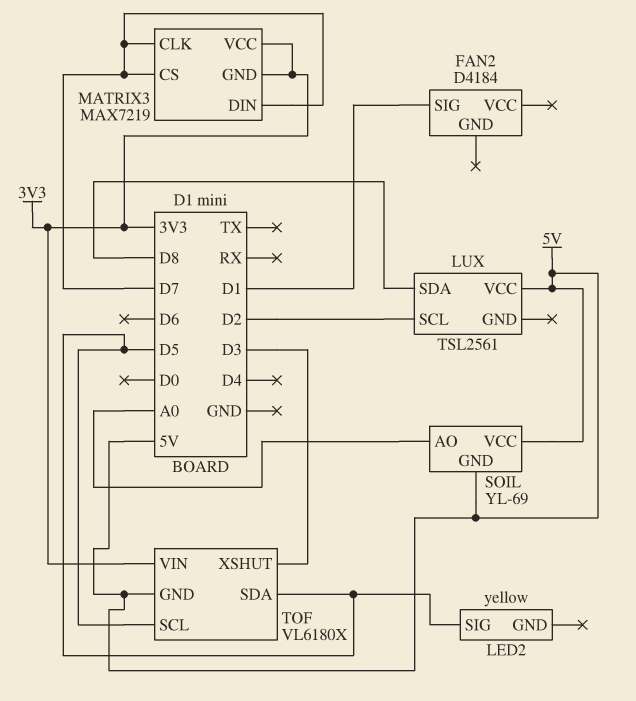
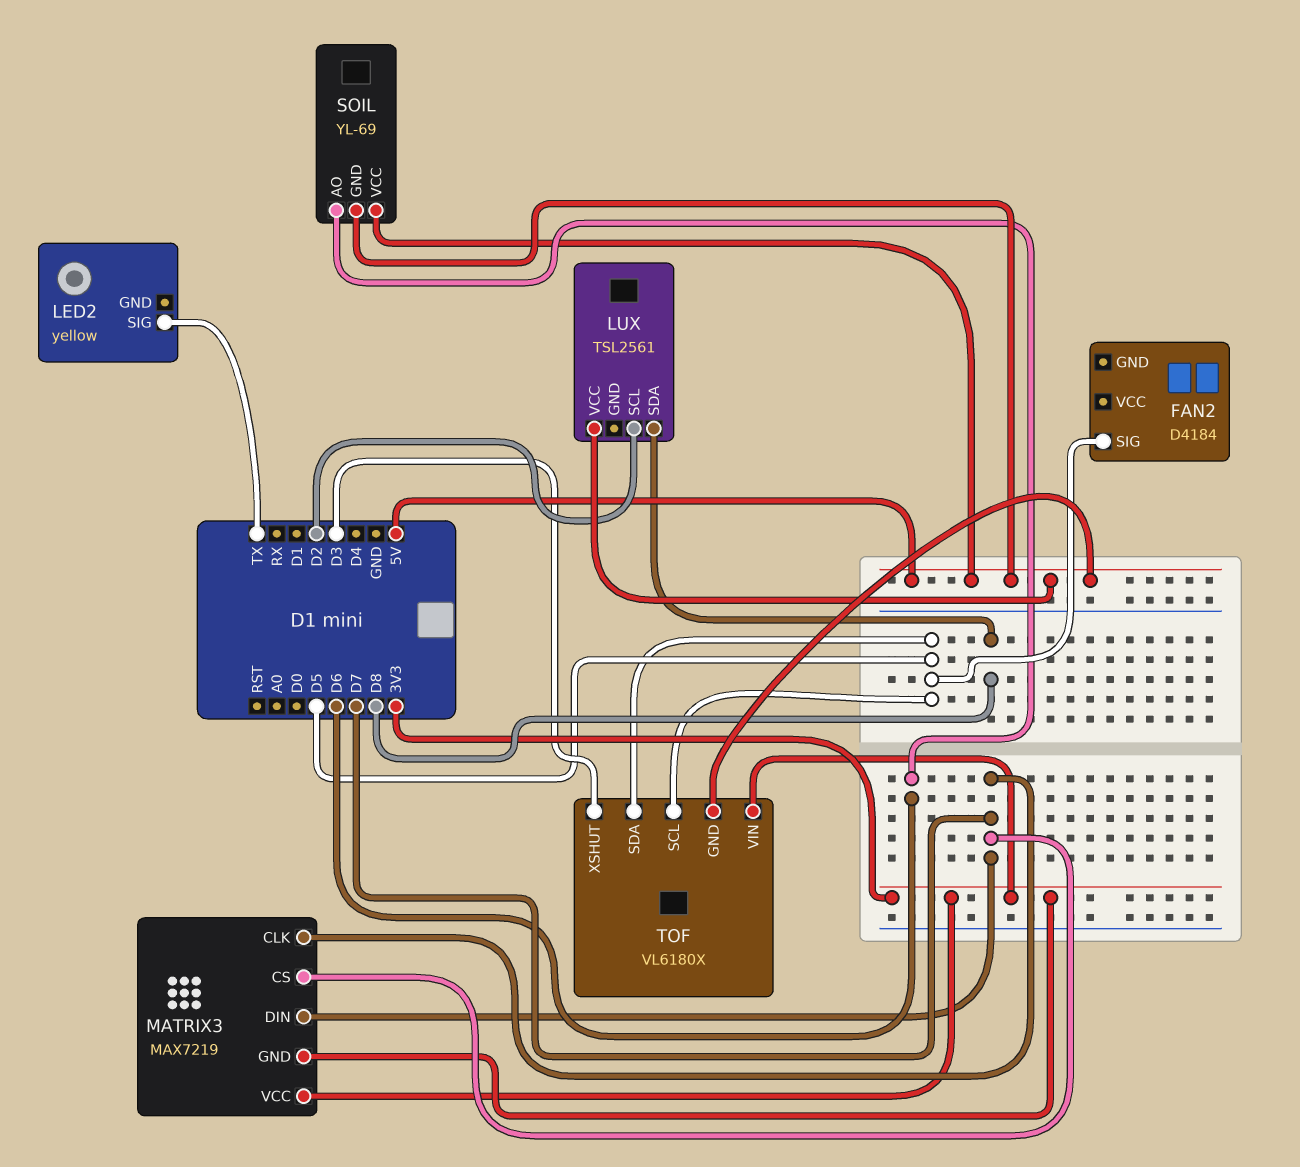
FAN2 pin SIG: D1 -> D5
LED2 pin SIG: D5 -> TX
SOIL pin AO: A0 -> D6

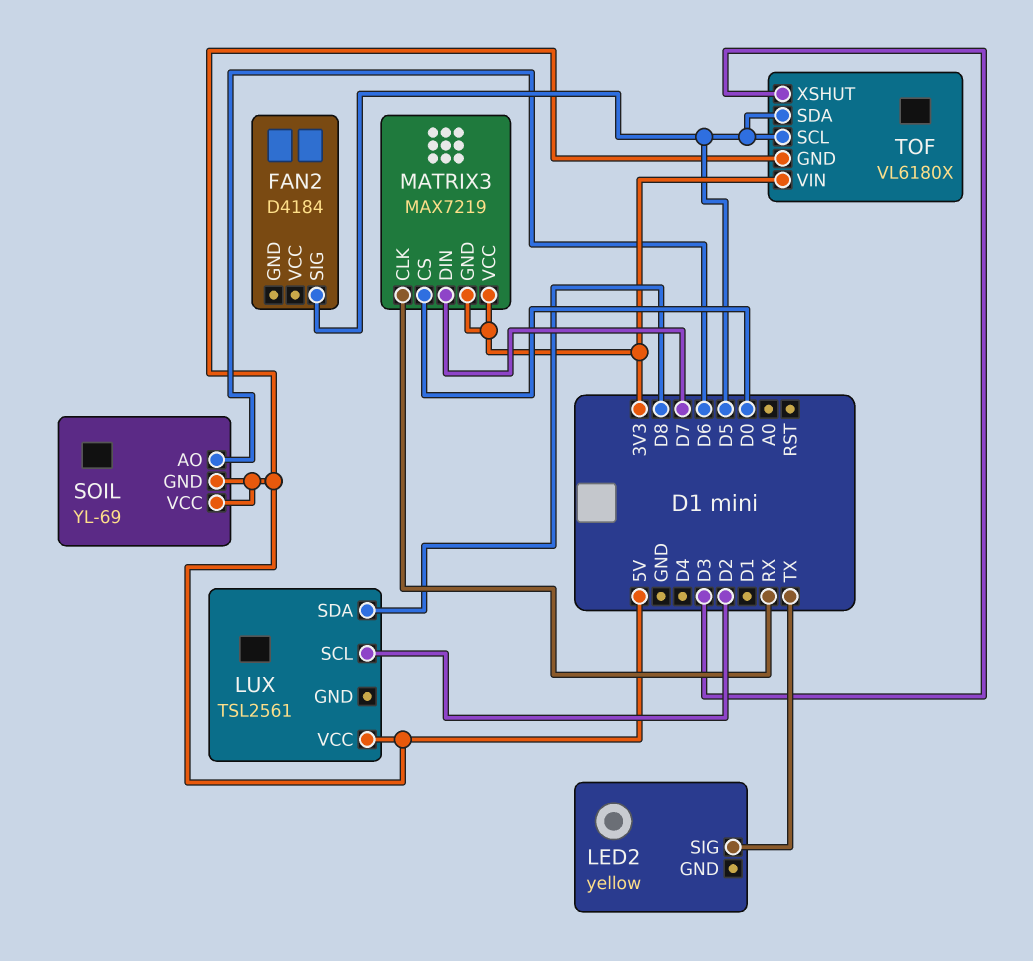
MATRIX3 pin CLK: D7 -> RX
MATRIX3 pin CS: D7 -> D0

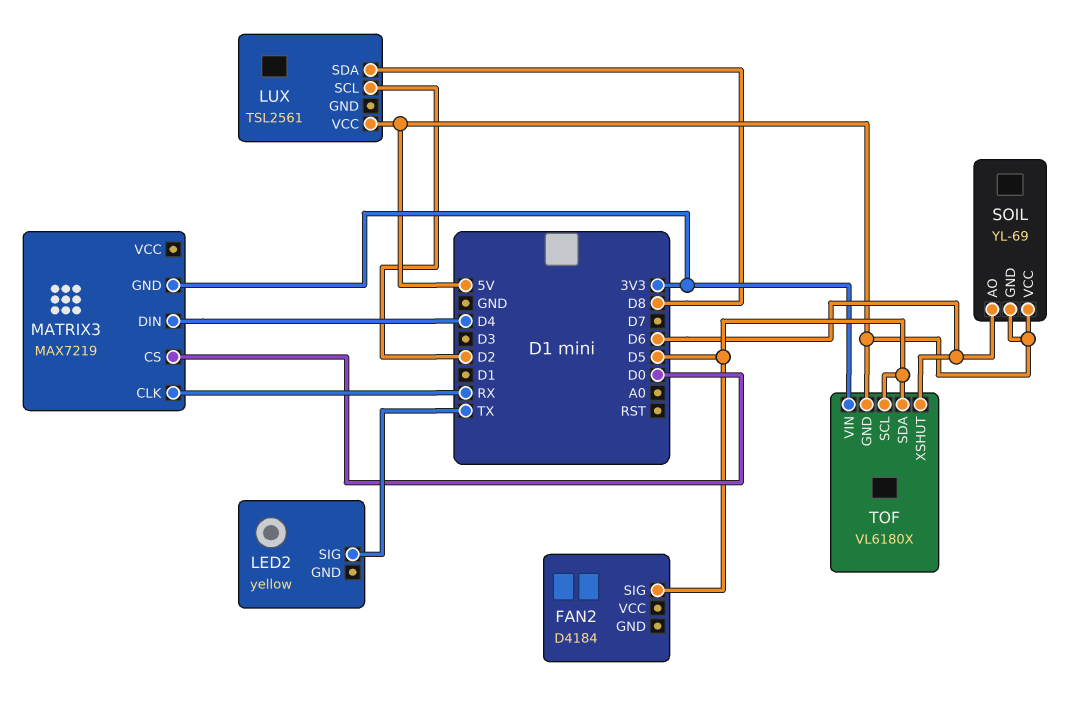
MATRIX3 pin DIN: D7 -> D4
MATRIX3 pin VCC: 3V3 -> none
TOF pin XSHUT: D3 -> D6

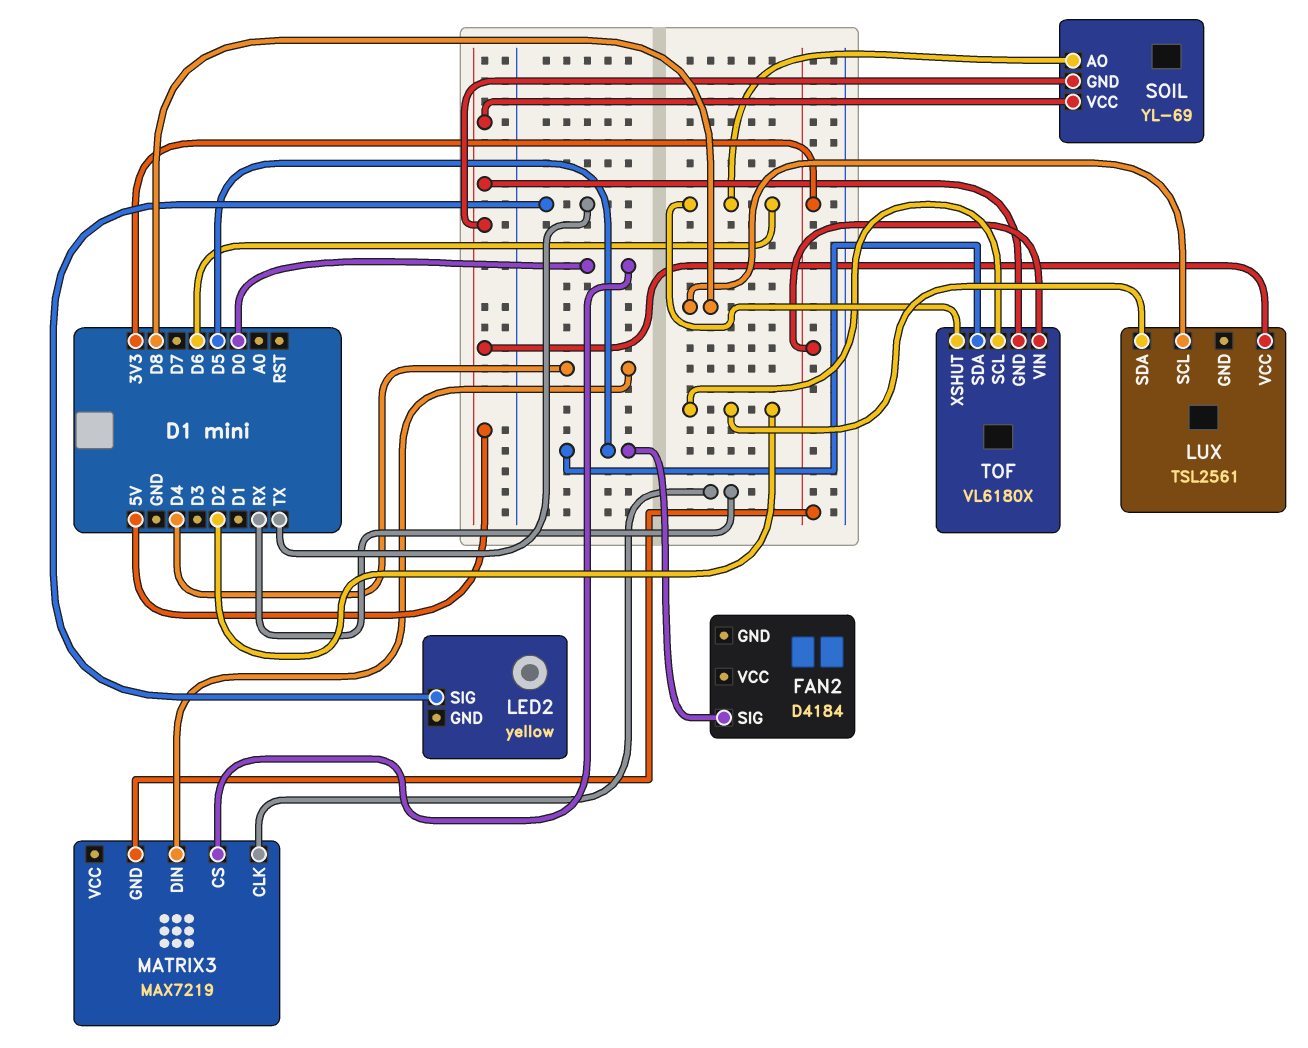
LUX pin SCL: D2 -> D8
LUX pin SDA: D8 -> D2
TOF pin SCL: D5 -> D2

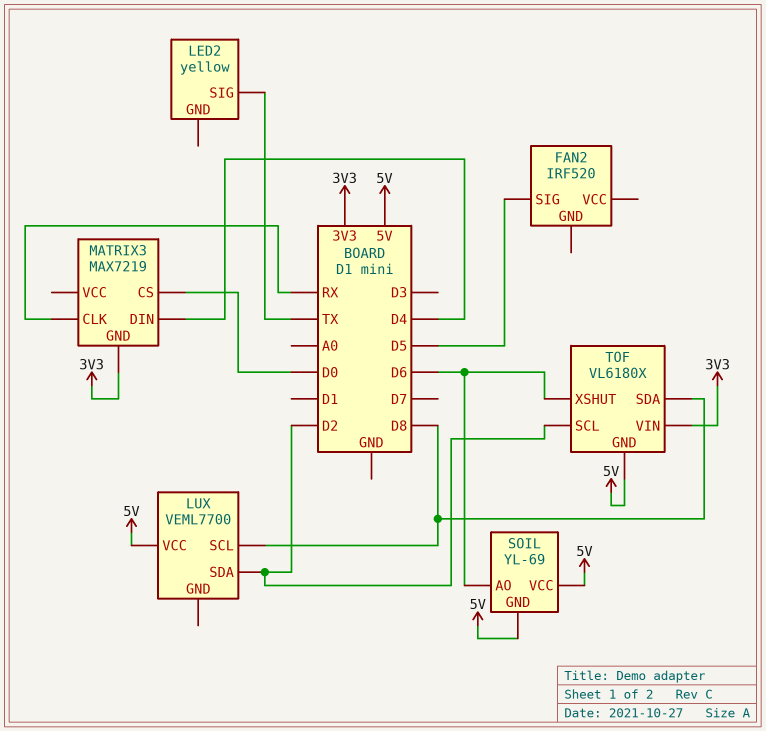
FAN2: D4184 -> IRF520
LUX: TSL2561 -> VEML7700
TOF pin SDA: D5 -> D8

